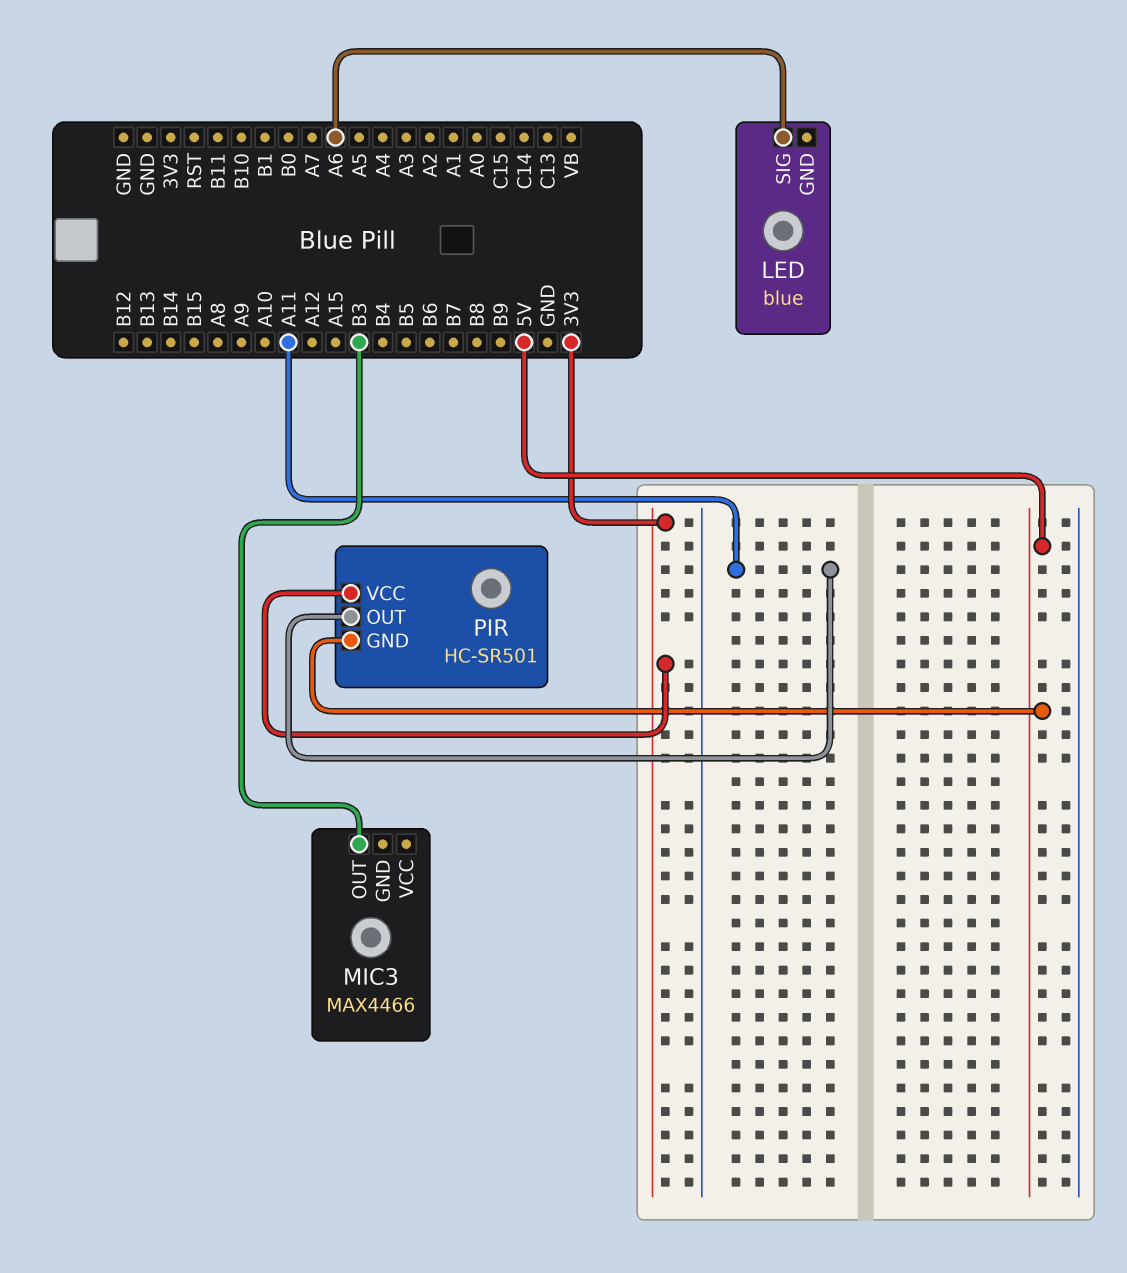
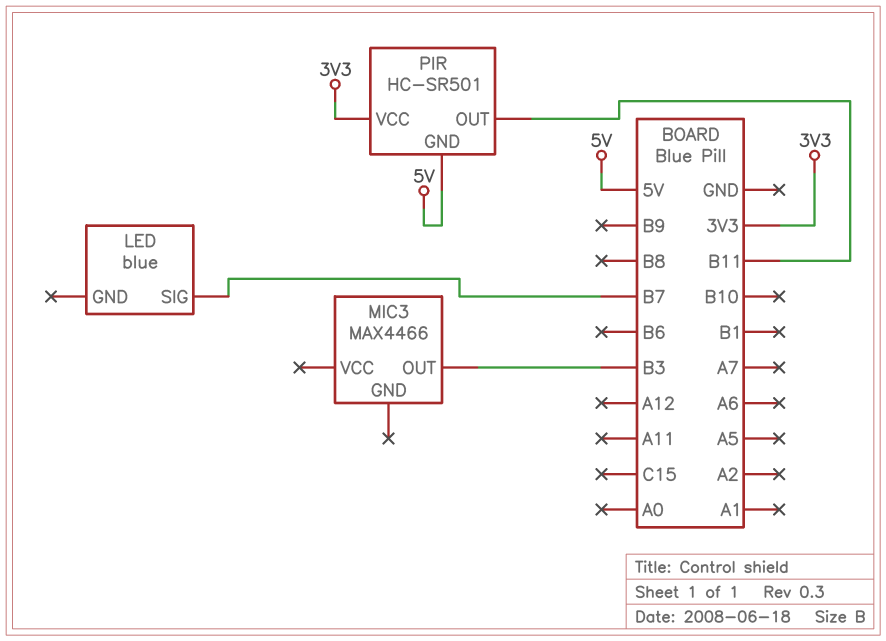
LED pin SIG: A6 -> B7
PIR pin OUT: A11 -> B11

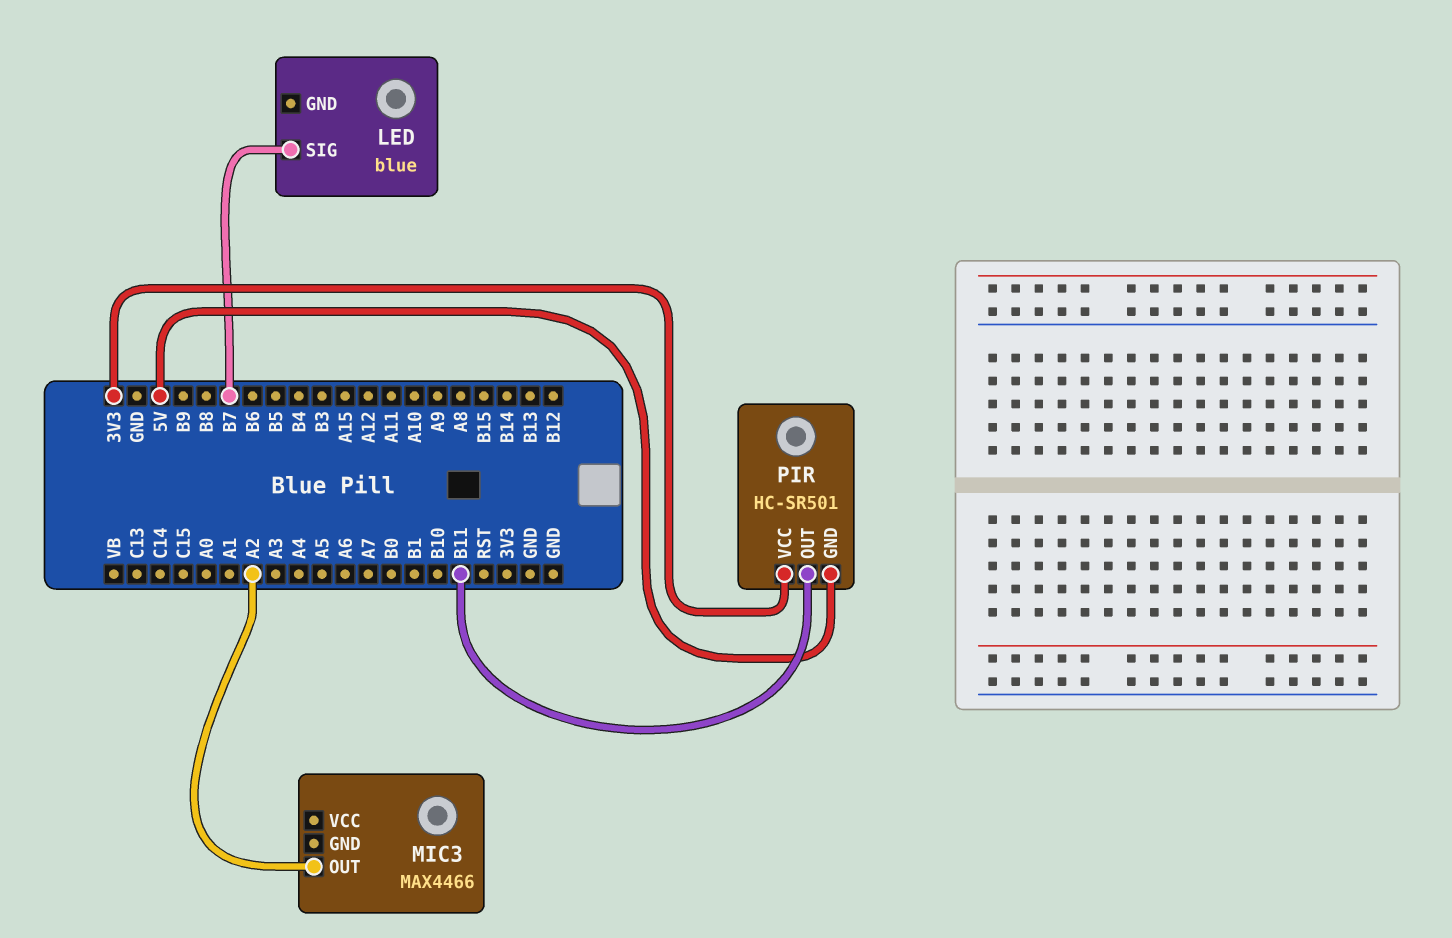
MIC3 pin OUT: B3 -> A2

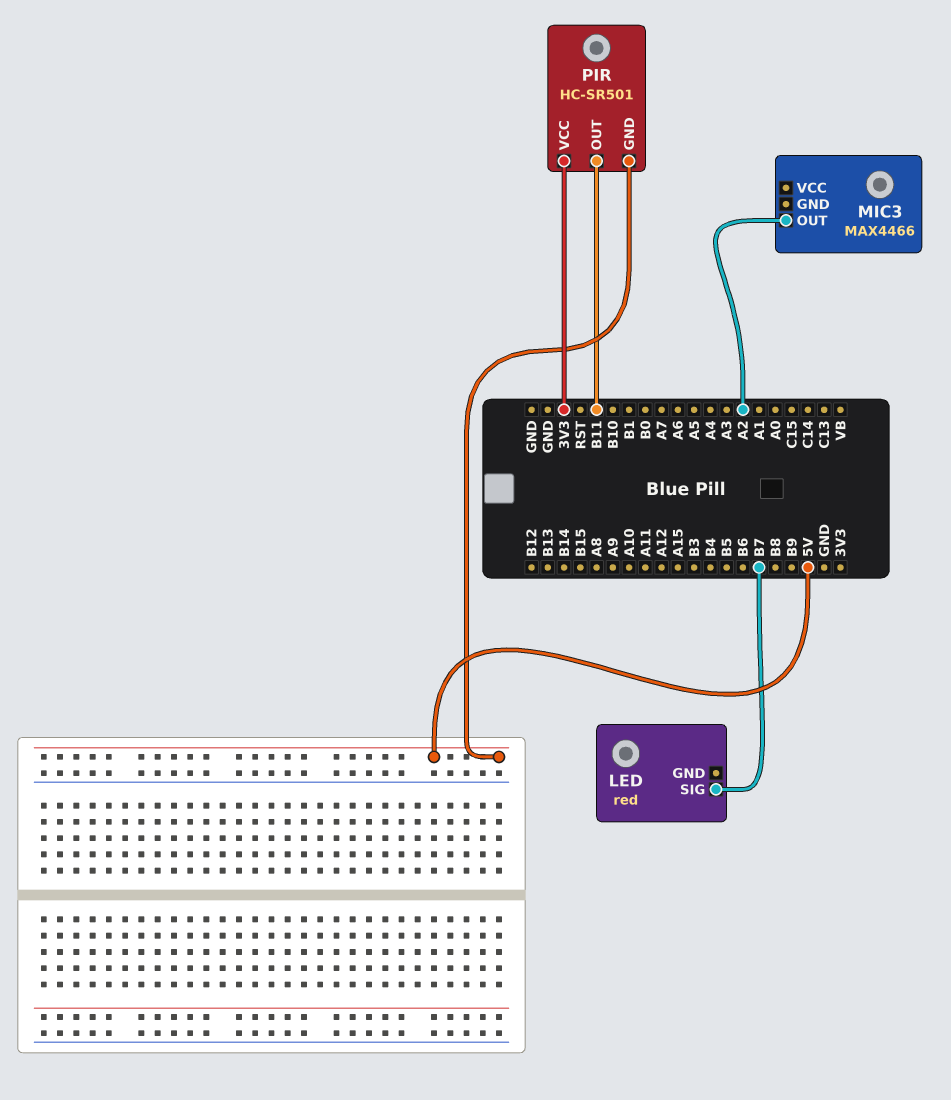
LED: blue -> red

